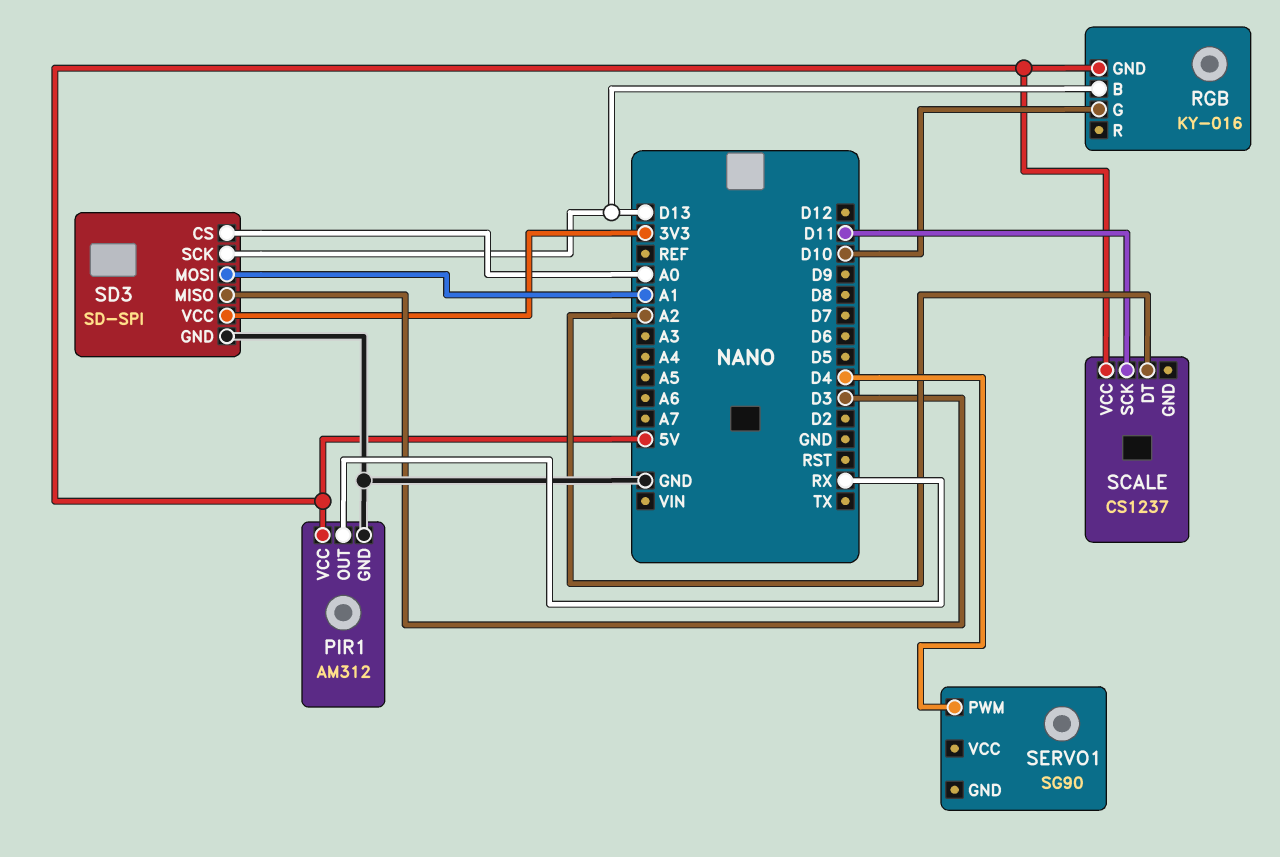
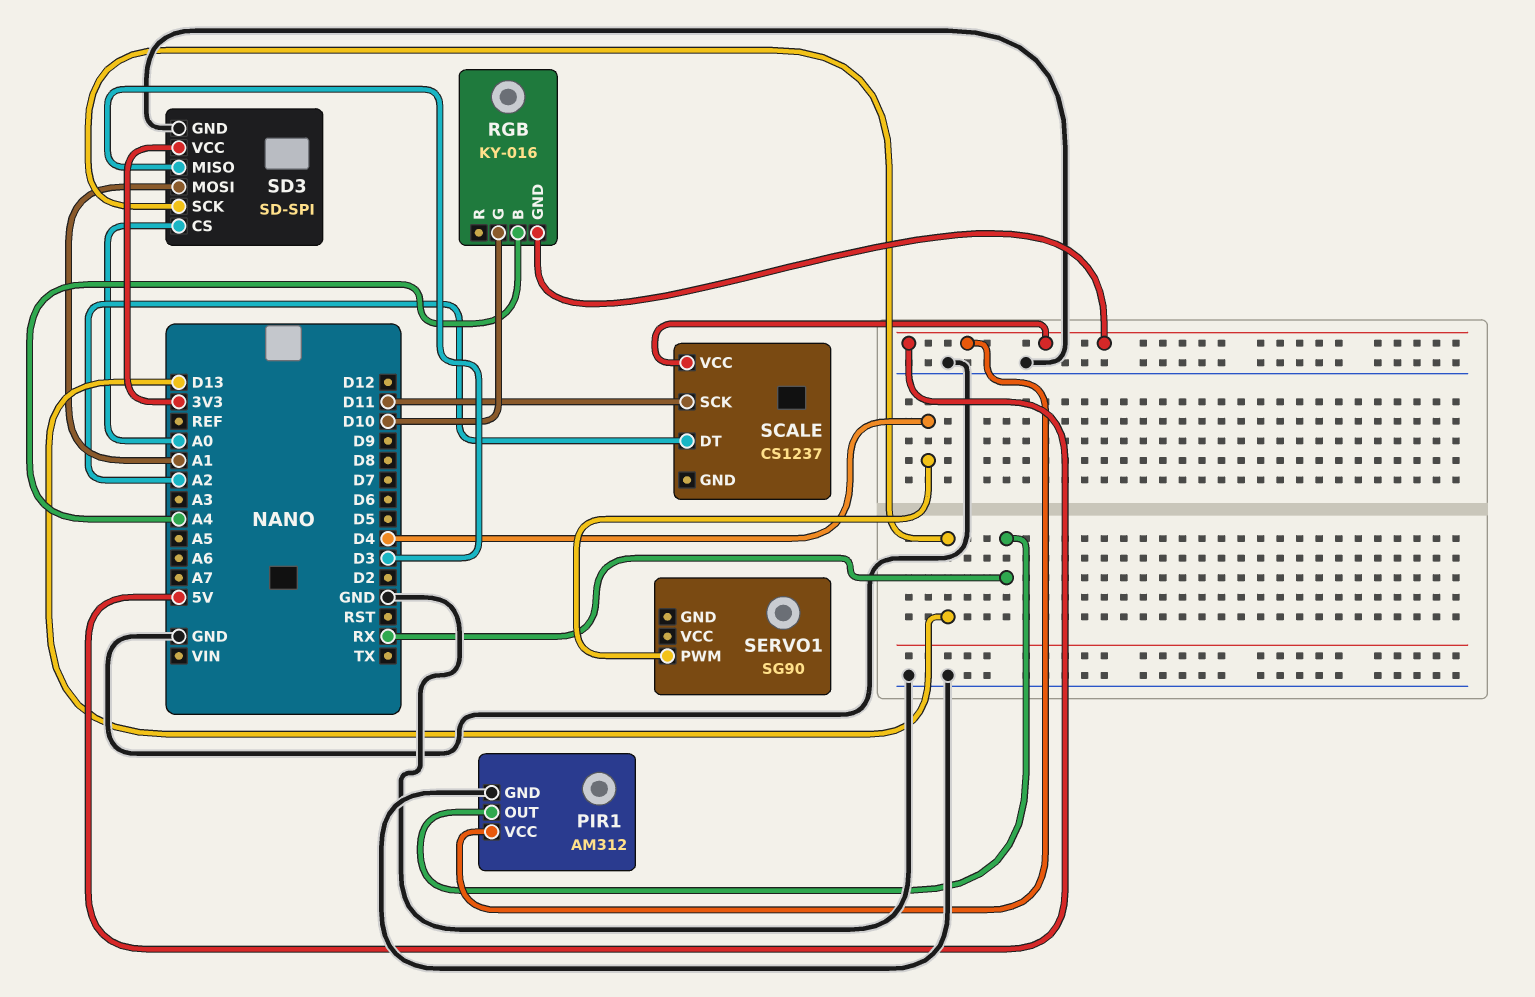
RGB pin B: D13 -> A4

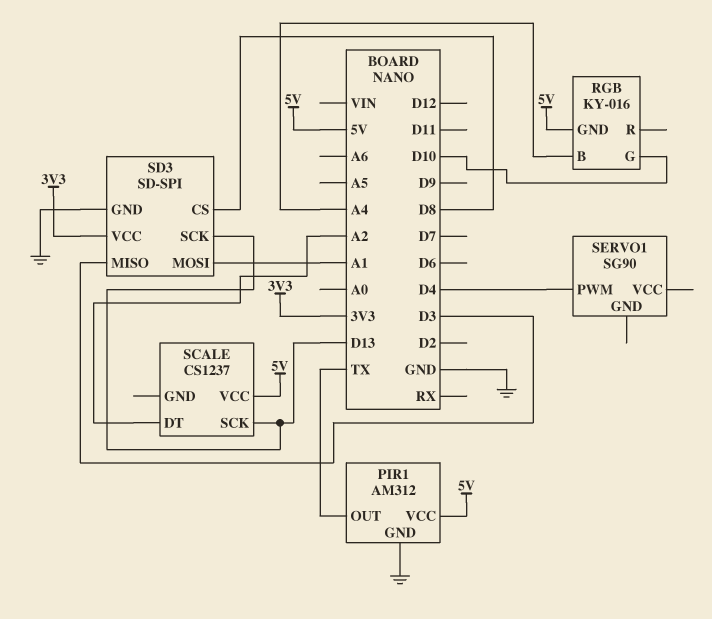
PIR1 pin OUT: RX -> TX
SCALE pin SCK: D11 -> D13
SD3 pin CS: A0 -> D8

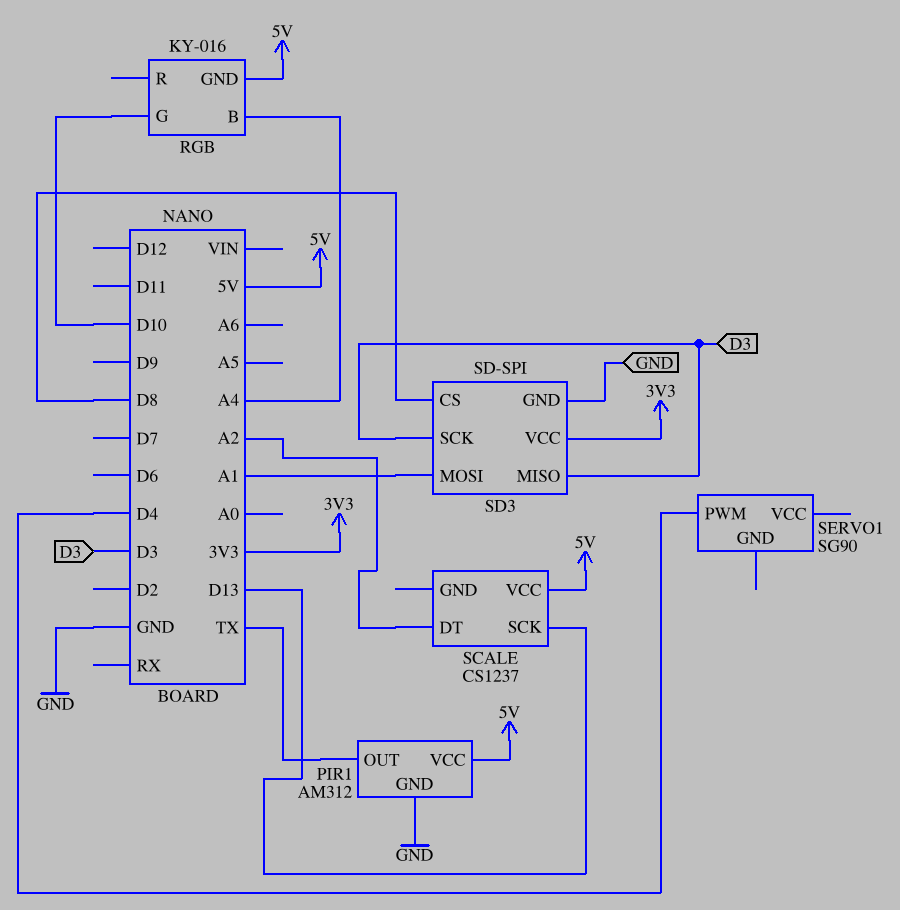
SD3 pin SCK: D13 -> D3

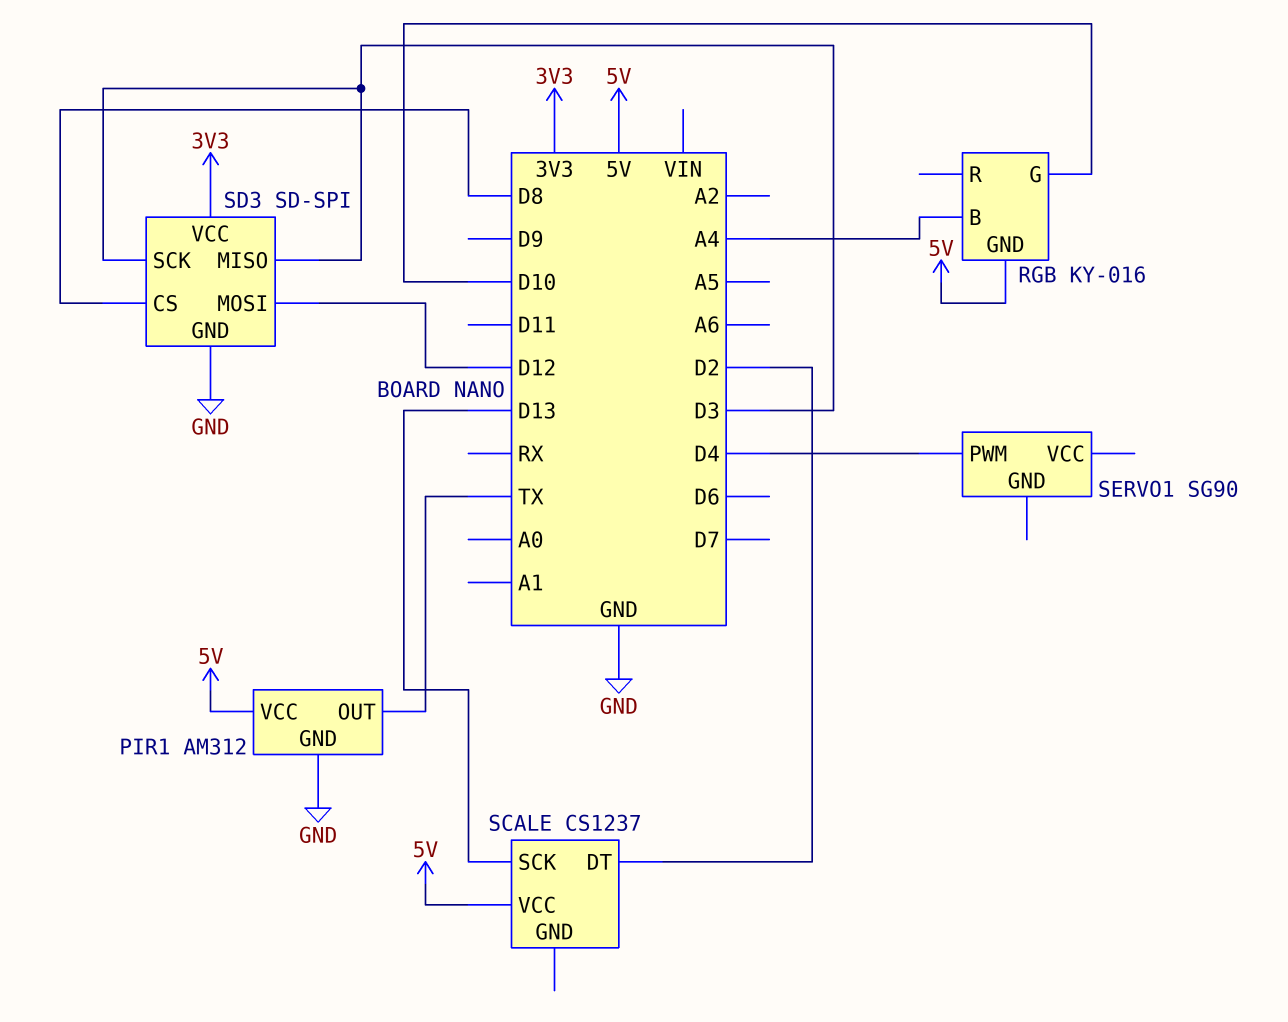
SCALE pin DT: A2 -> D2
SD3 pin MOSI: A1 -> D12

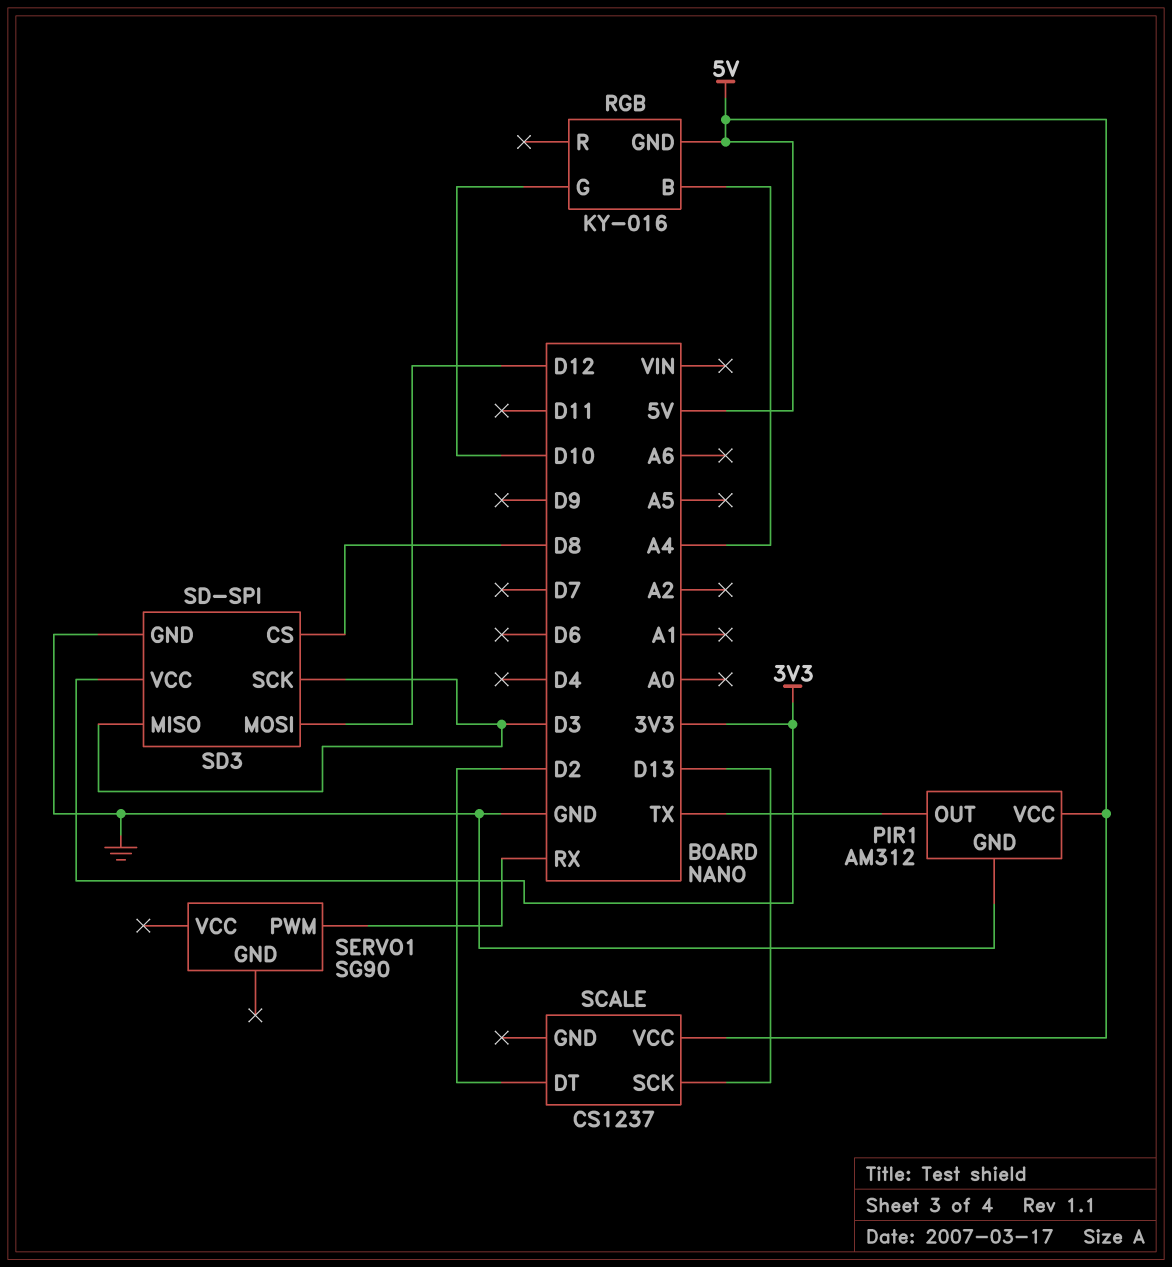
SERVO1 pin PWM: D4 -> RX

